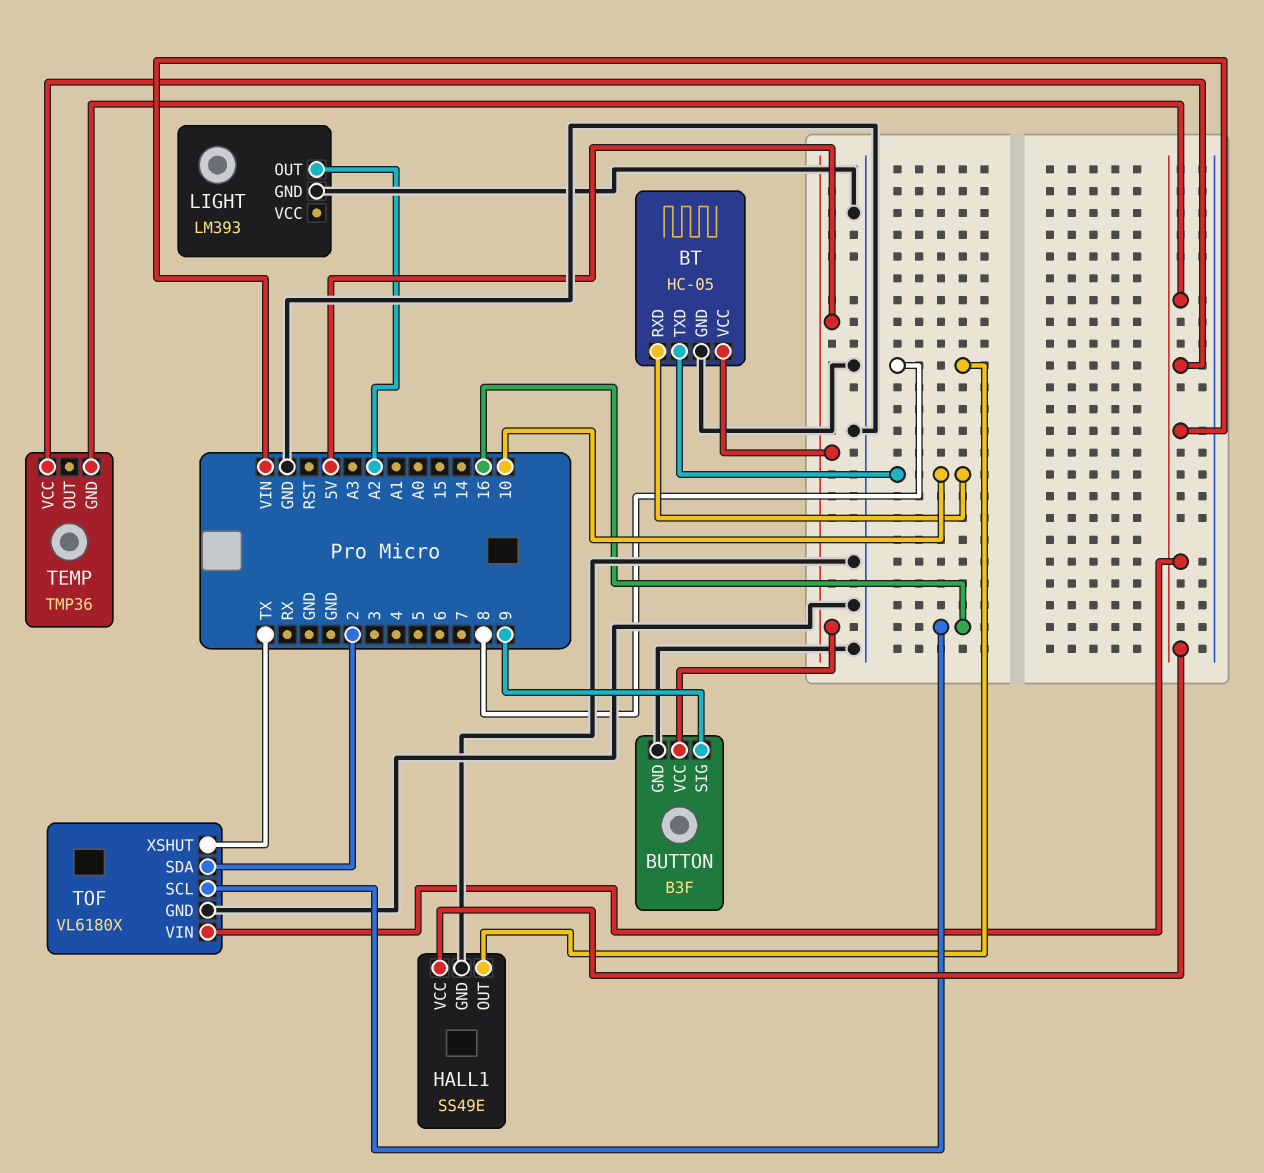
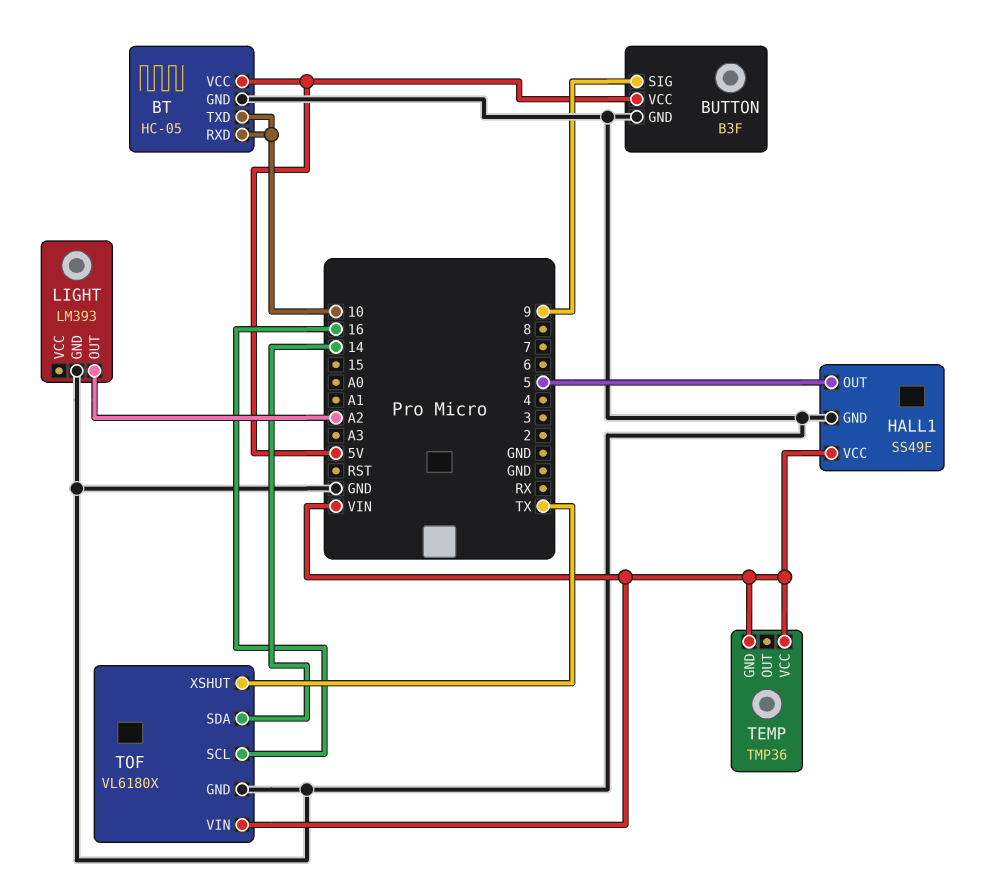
HALL1 pin OUT: 8 -> 5
TOF pin SDA: 2 -> 14

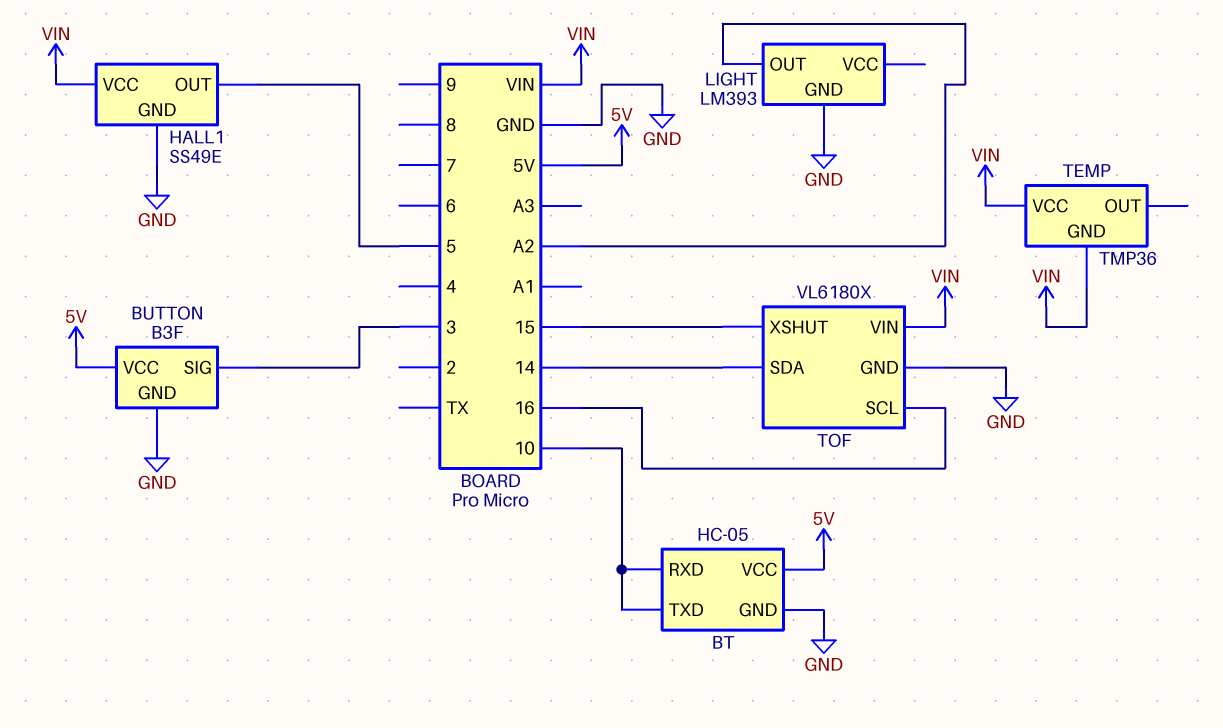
BUTTON pin SIG: 9 -> 3
TOF pin XSHUT: TX -> 15

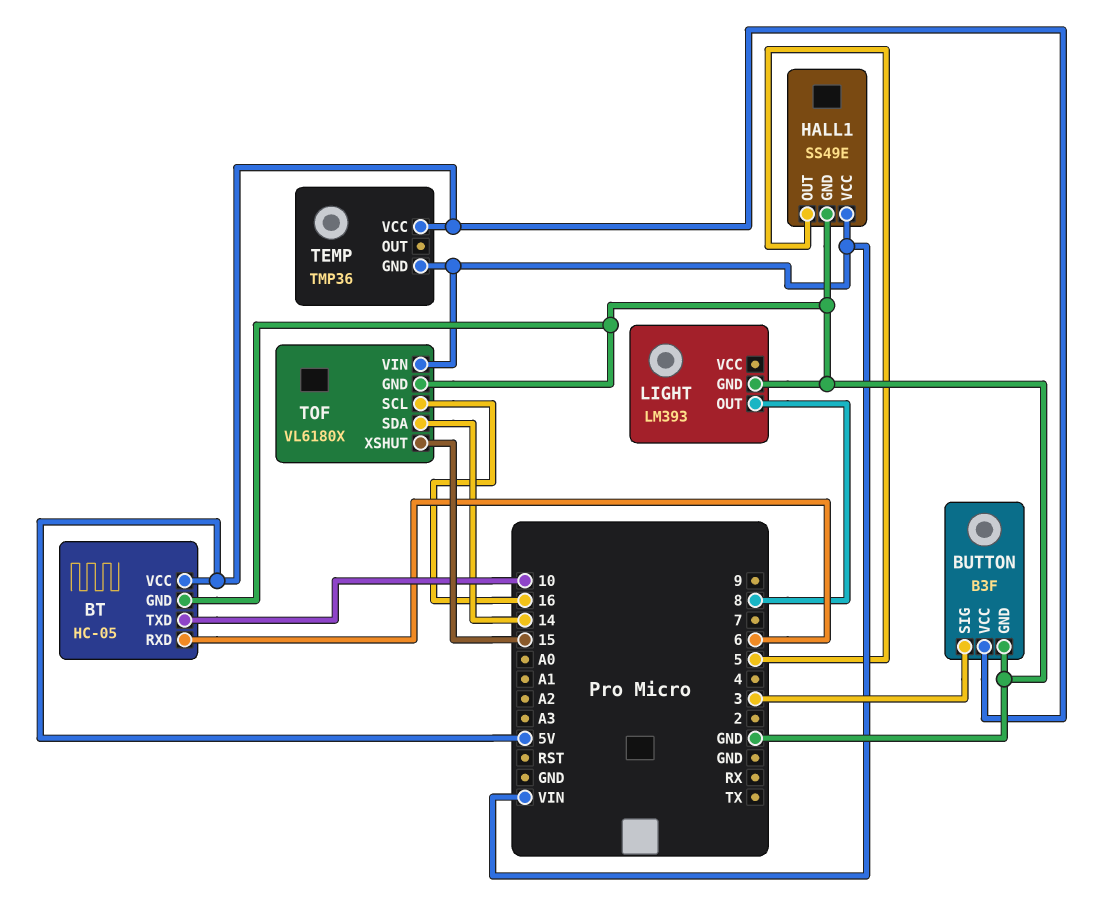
BT pin RXD: 10 -> 6
LIGHT pin OUT: A2 -> 8
TEMP pin VCC: VIN -> 5V

